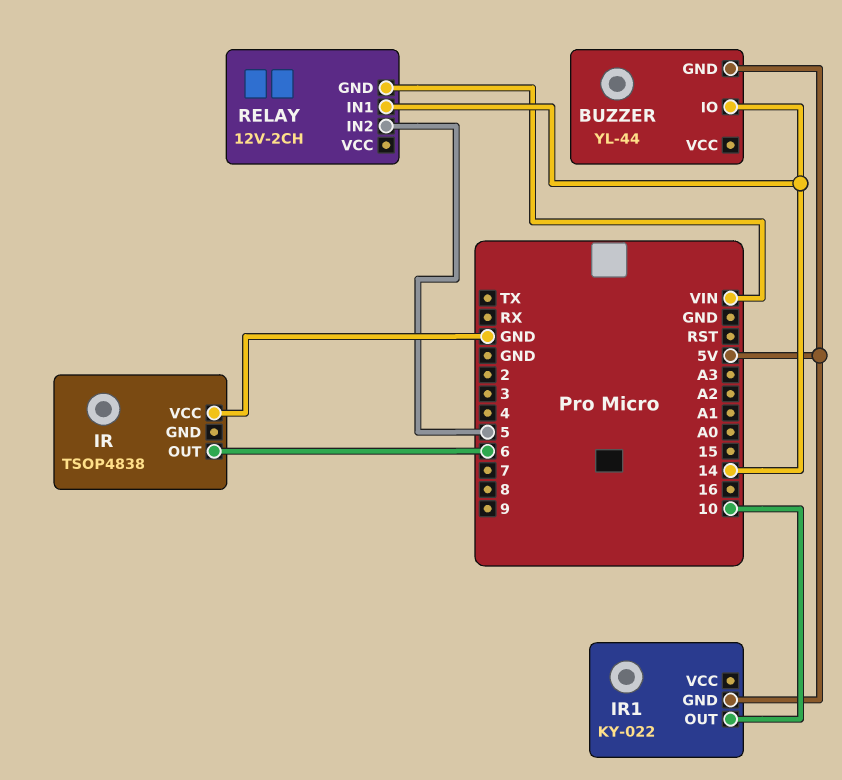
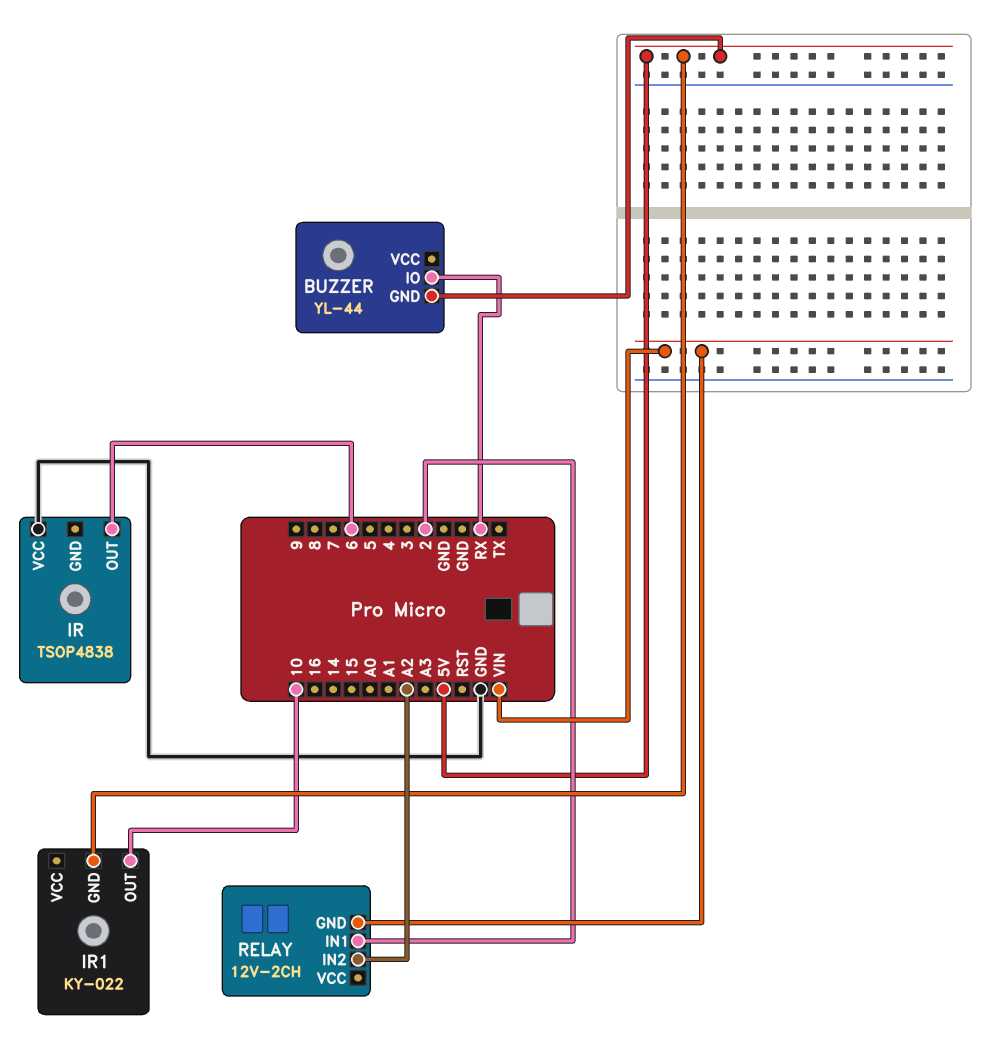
BUZZER pin IO: 14 -> RX
RELAY pin IN1: 14 -> 2
RELAY pin IN2: 5 -> A2

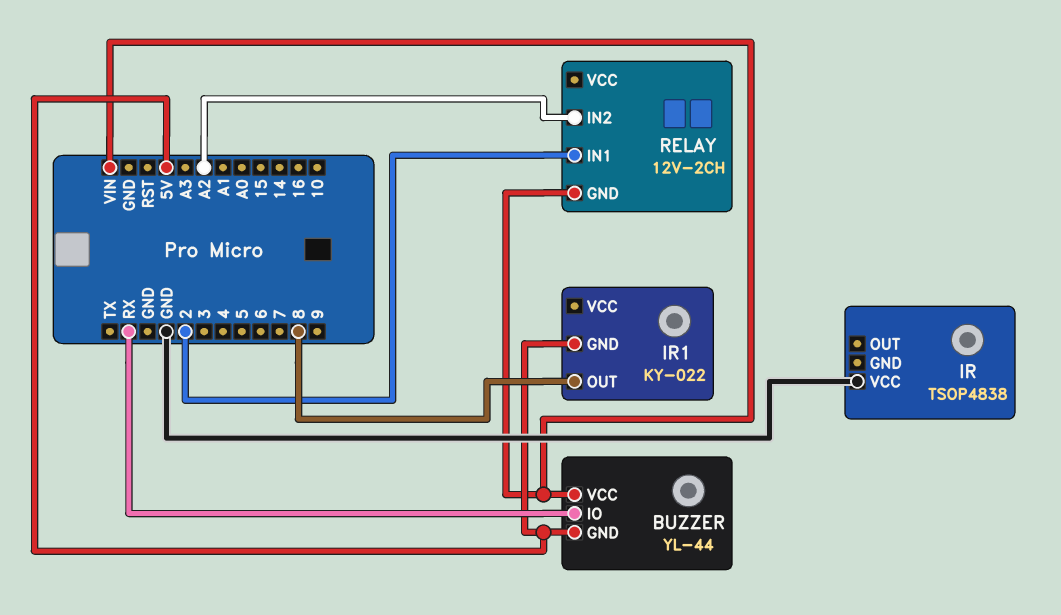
BUZZER pin VCC: none -> VIN
IR pin OUT: 6 -> none
IR1 pin OUT: 10 -> 8

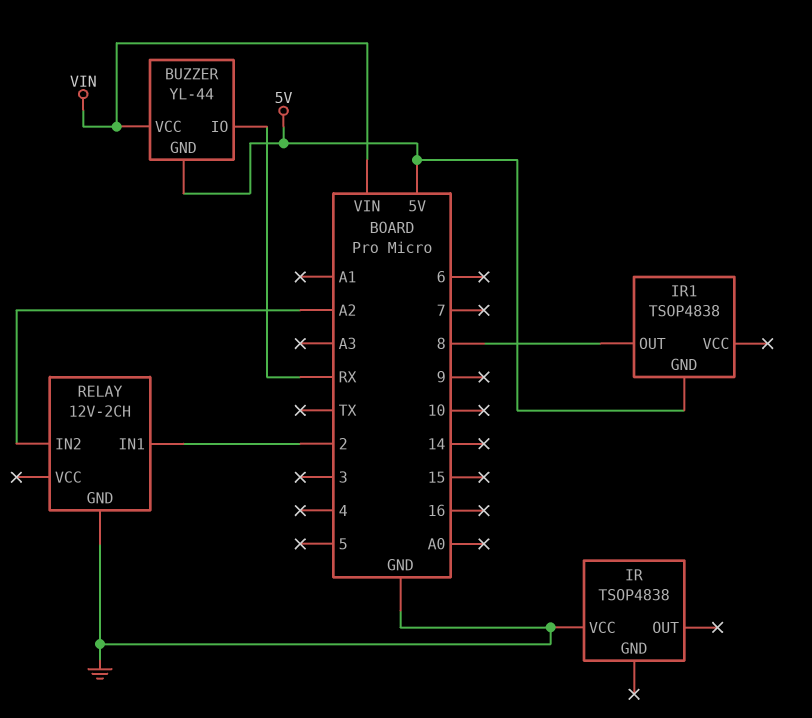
IR1: KY-022 -> TSOP4838
RELAY pin GND: VIN -> GND

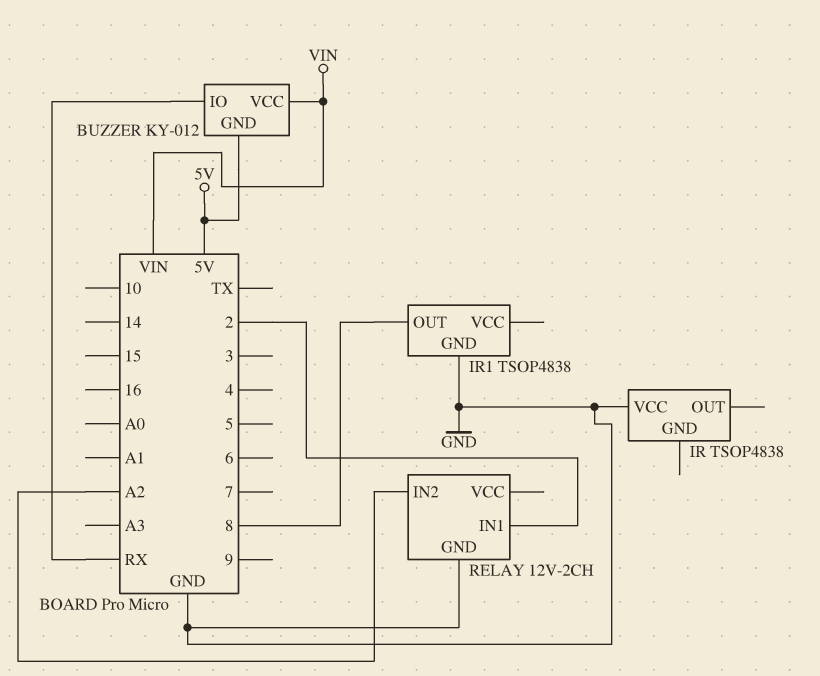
BUZZER: YL-44 -> KY-012
IR1 pin GND: 5V -> GND

